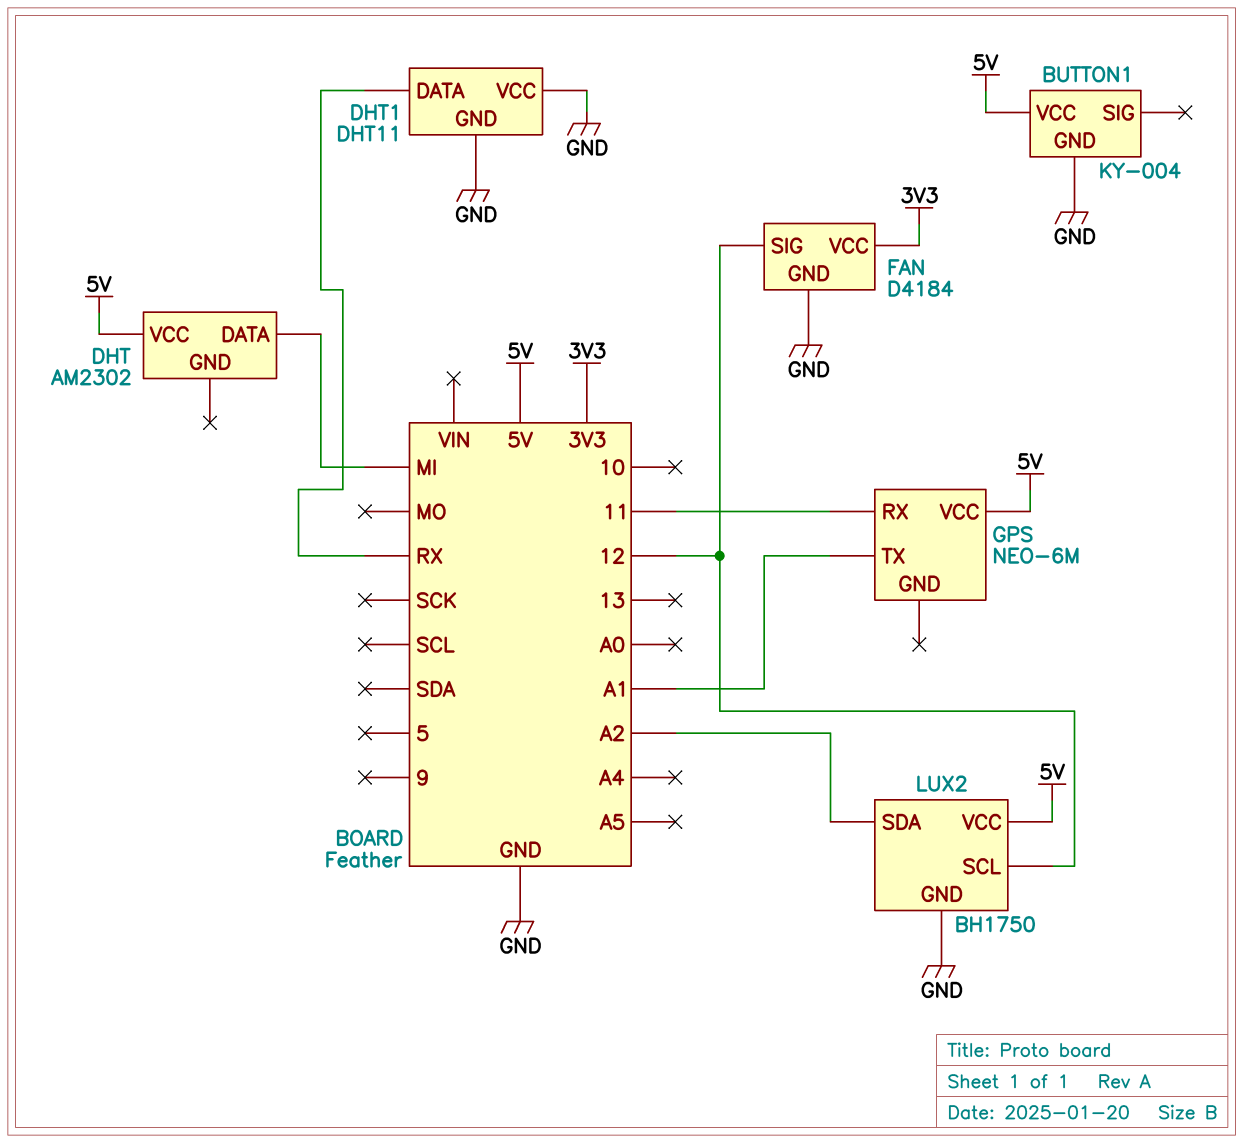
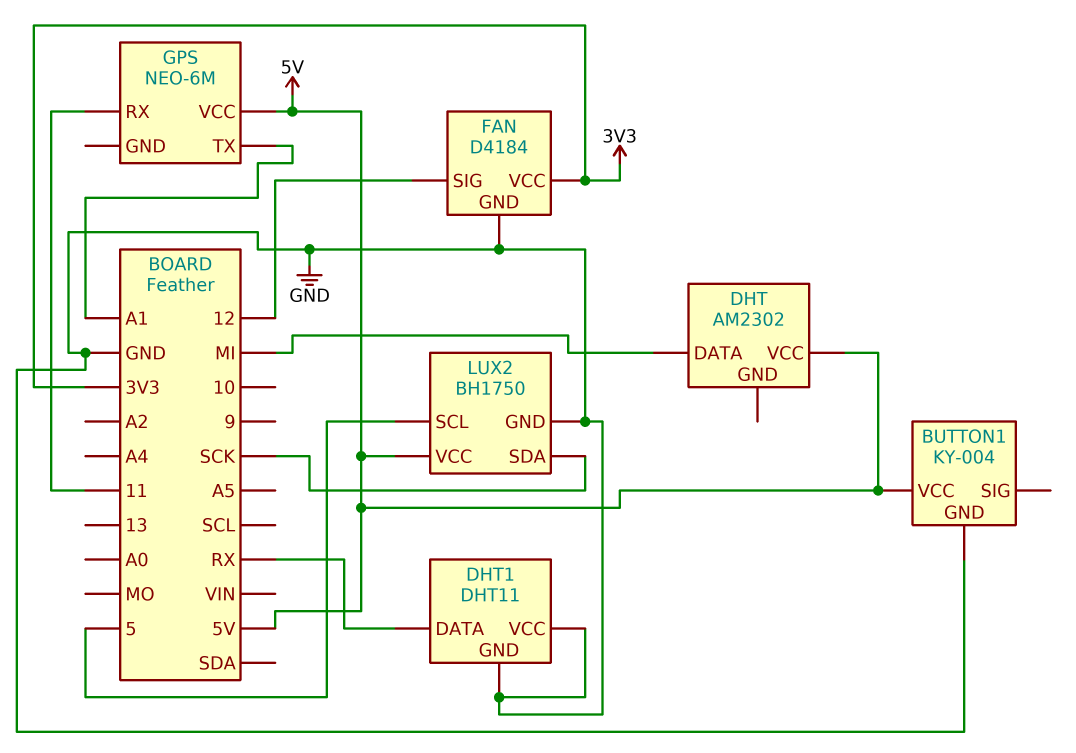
LUX2 pin SCL: 12 -> 5
LUX2 pin SDA: A2 -> SCK

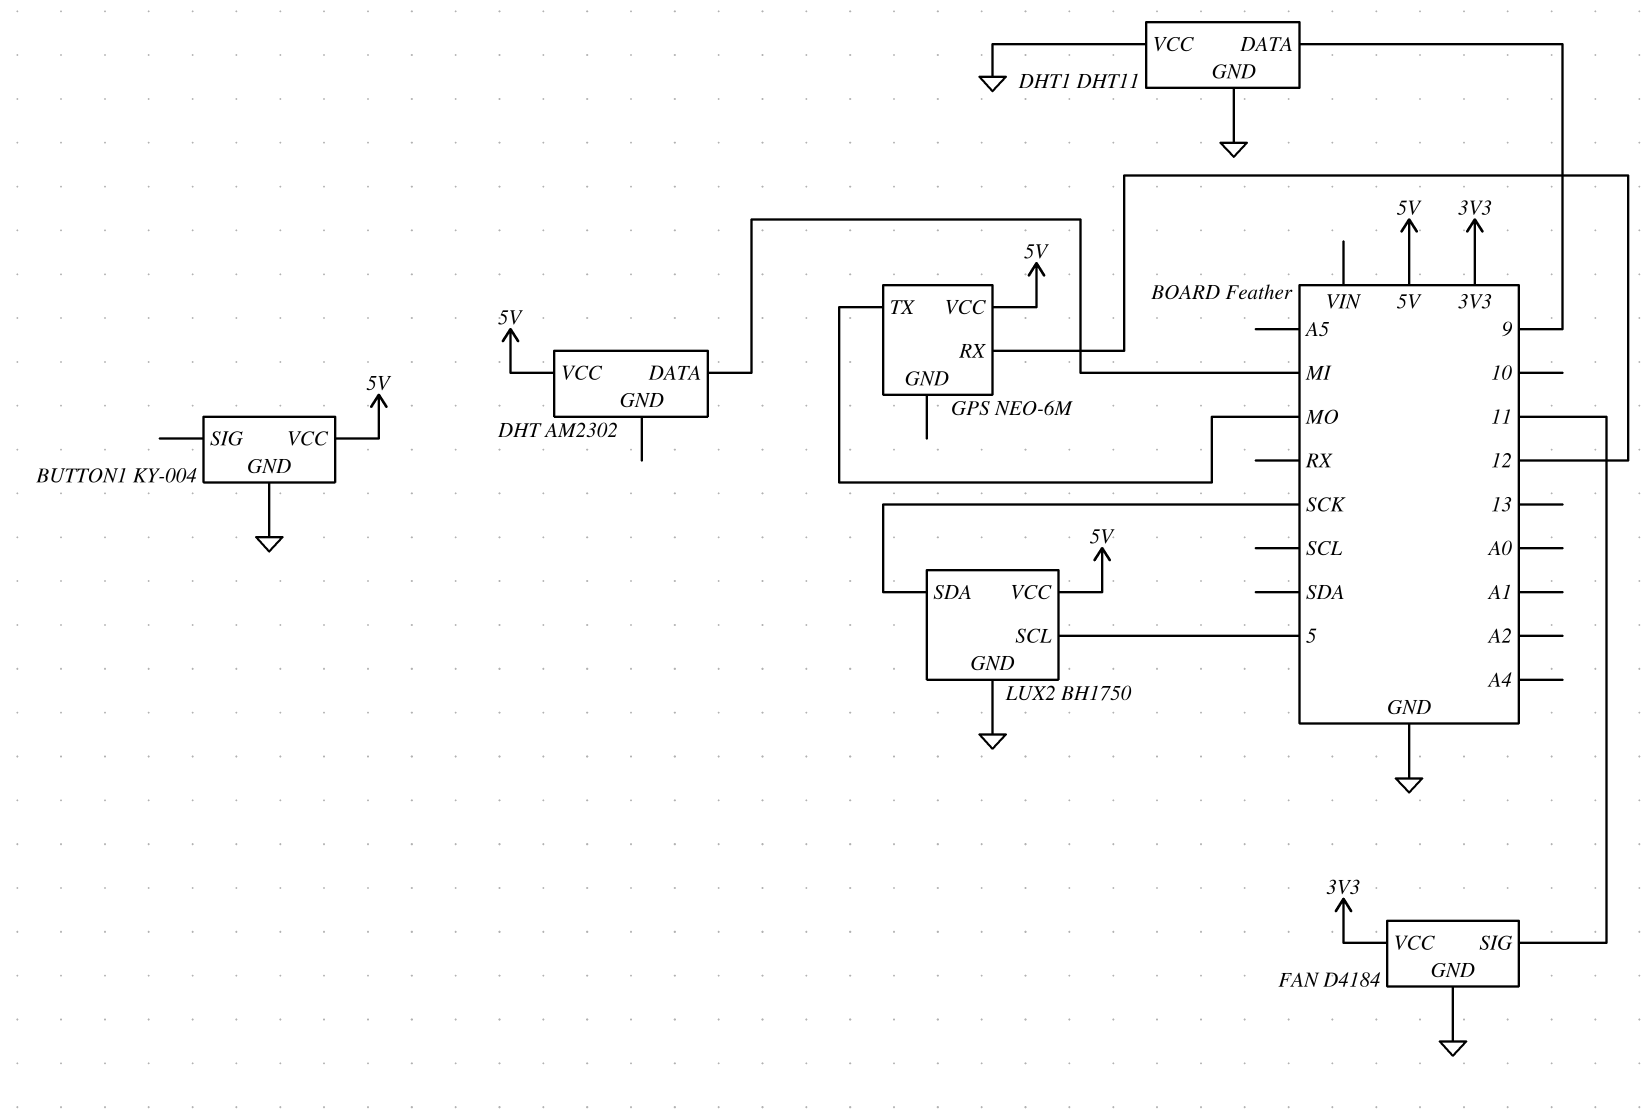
DHT1 pin DATA: RX -> 9
FAN pin SIG: 12 -> 11
GPS pin RX: 11 -> 12
GPS pin TX: A1 -> MO

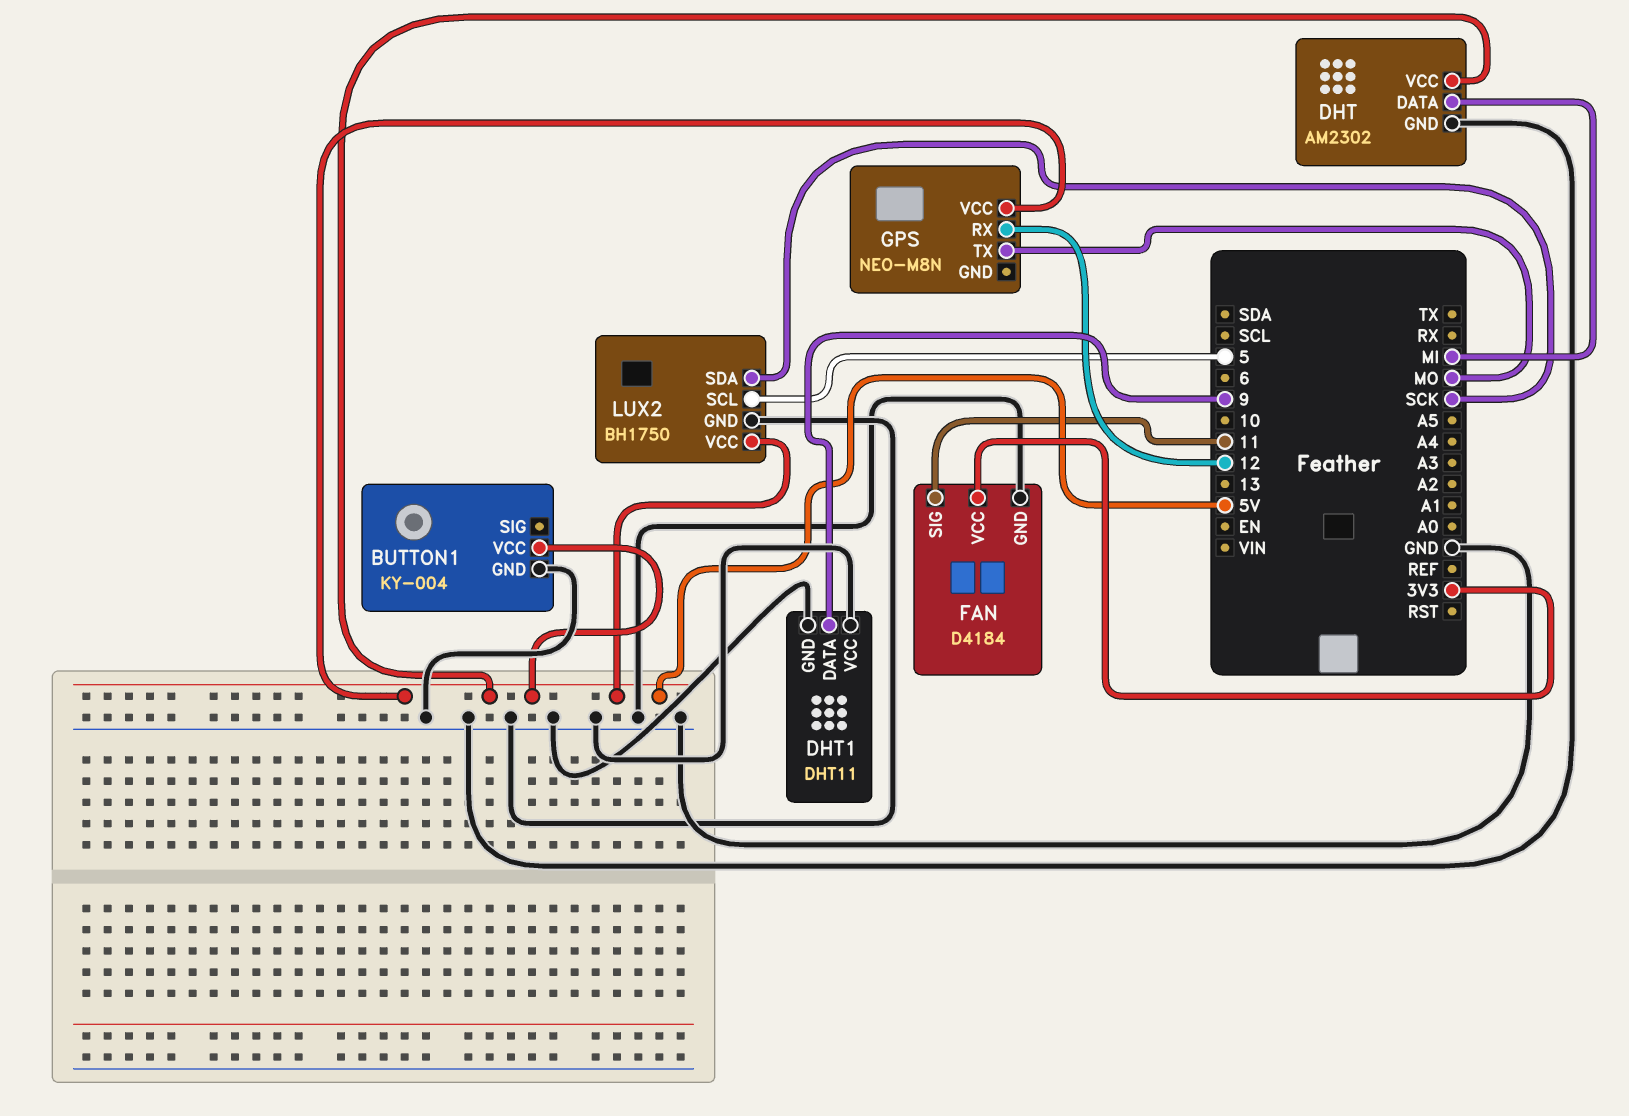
DHT pin GND: none -> GND
GPS: NEO-6M -> NEO-M8N

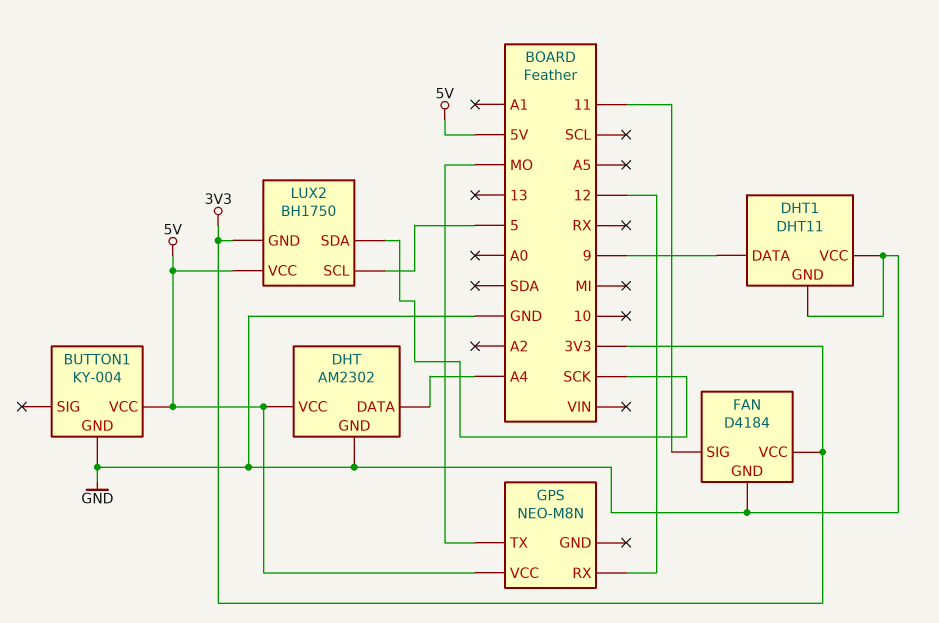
DHT pin DATA: MI -> A4
LUX2 pin GND: GND -> 3V3

